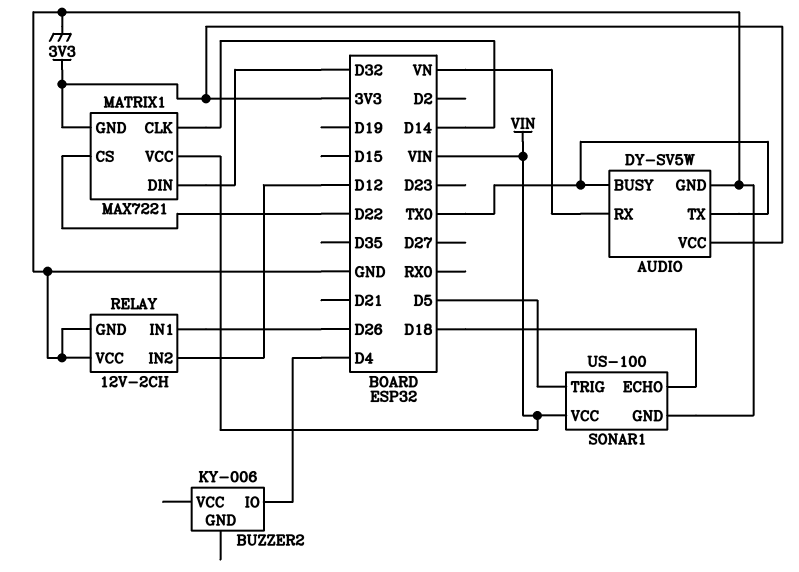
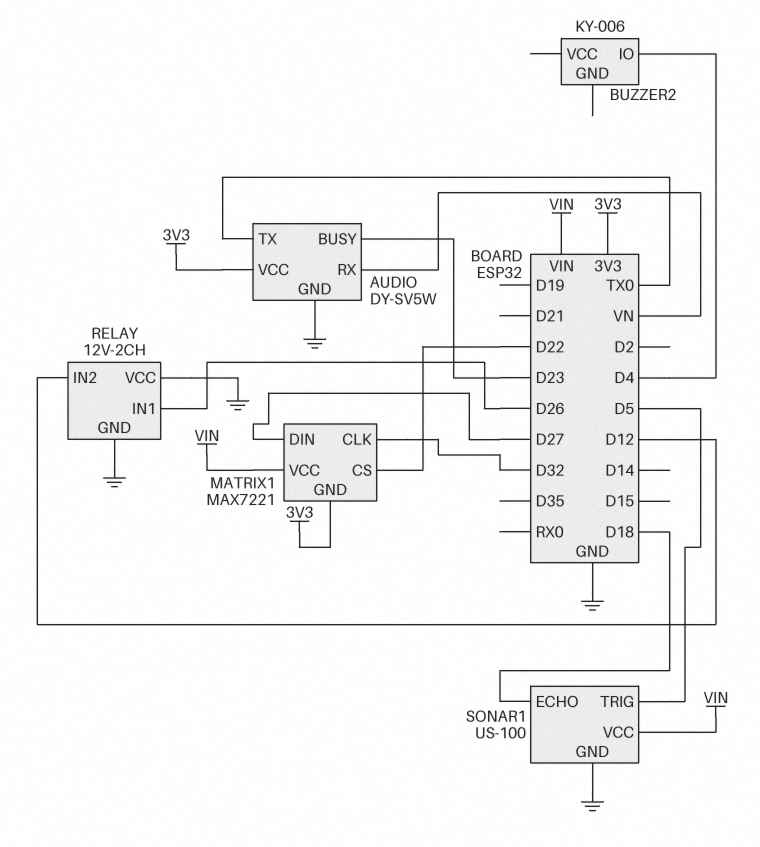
AUDIO pin BUSY: TX0 -> D23
MATRIX1 pin CLK: D14 -> D32
MATRIX1 pin DIN: D32 -> D27

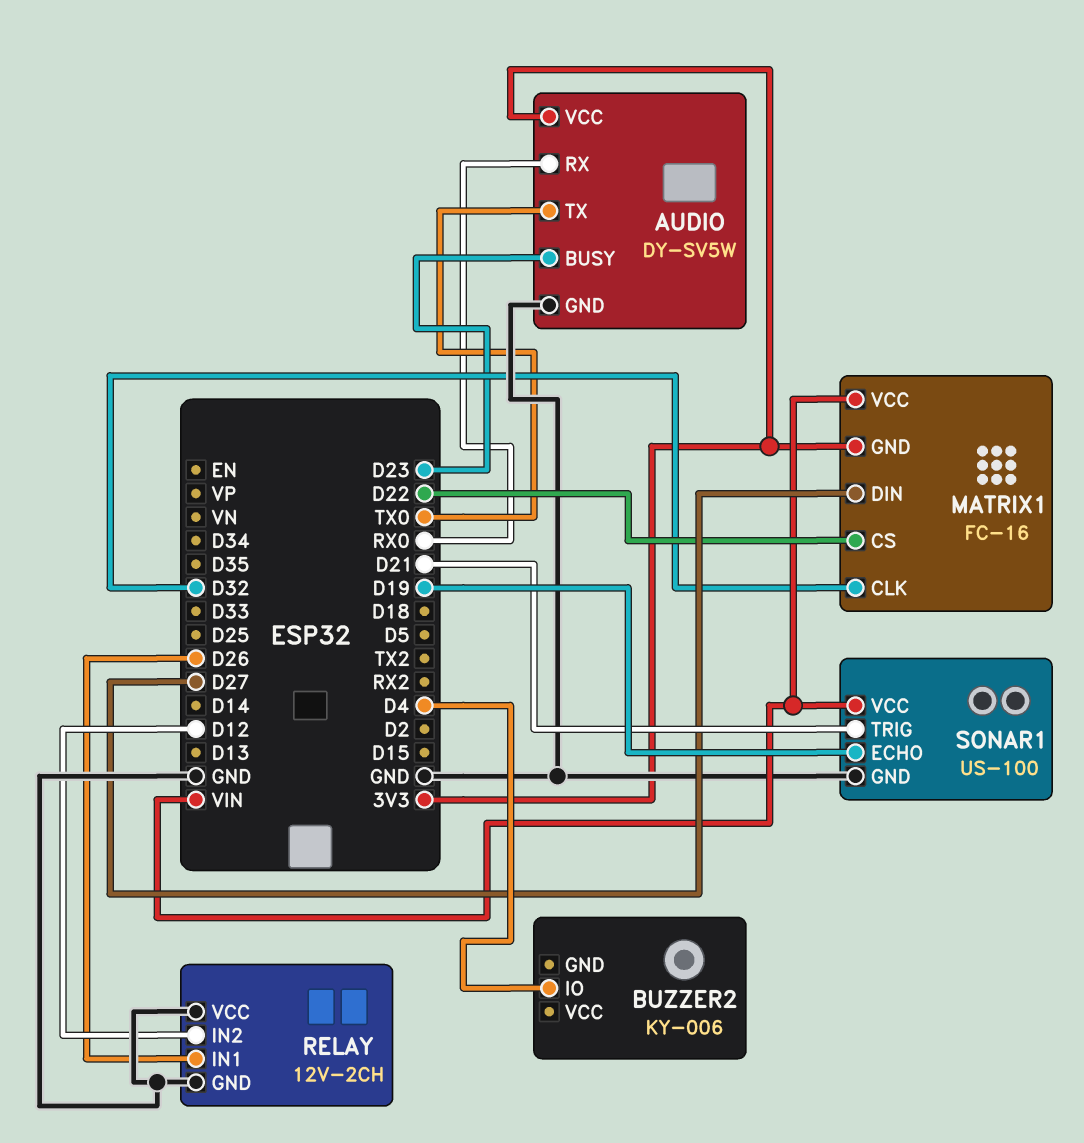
AUDIO pin RX: VN -> RX0
MATRIX1: MAX7221 -> FC-16
SONAR1 pin ECHO: D18 -> D19
SONAR1 pin TRIG: D5 -> D21

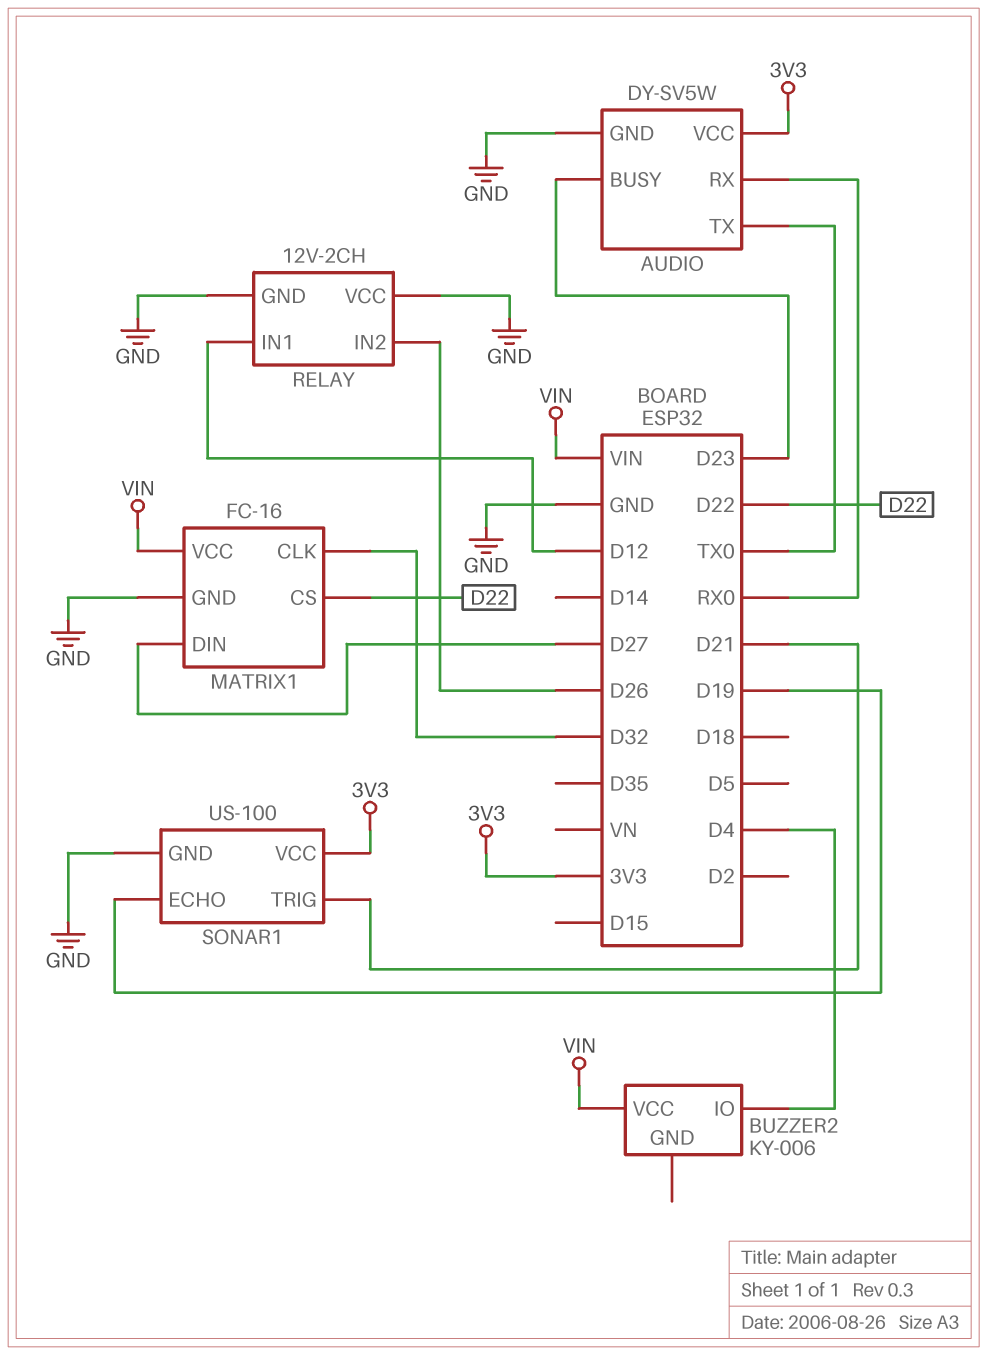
BUZZER2 pin VCC: none -> VIN
MATRIX1 pin GND: 3V3 -> GND
RELAY pin IN1: D26 -> D12
RELAY pin IN2: D12 -> D26
SONAR1 pin VCC: VIN -> 3V3

